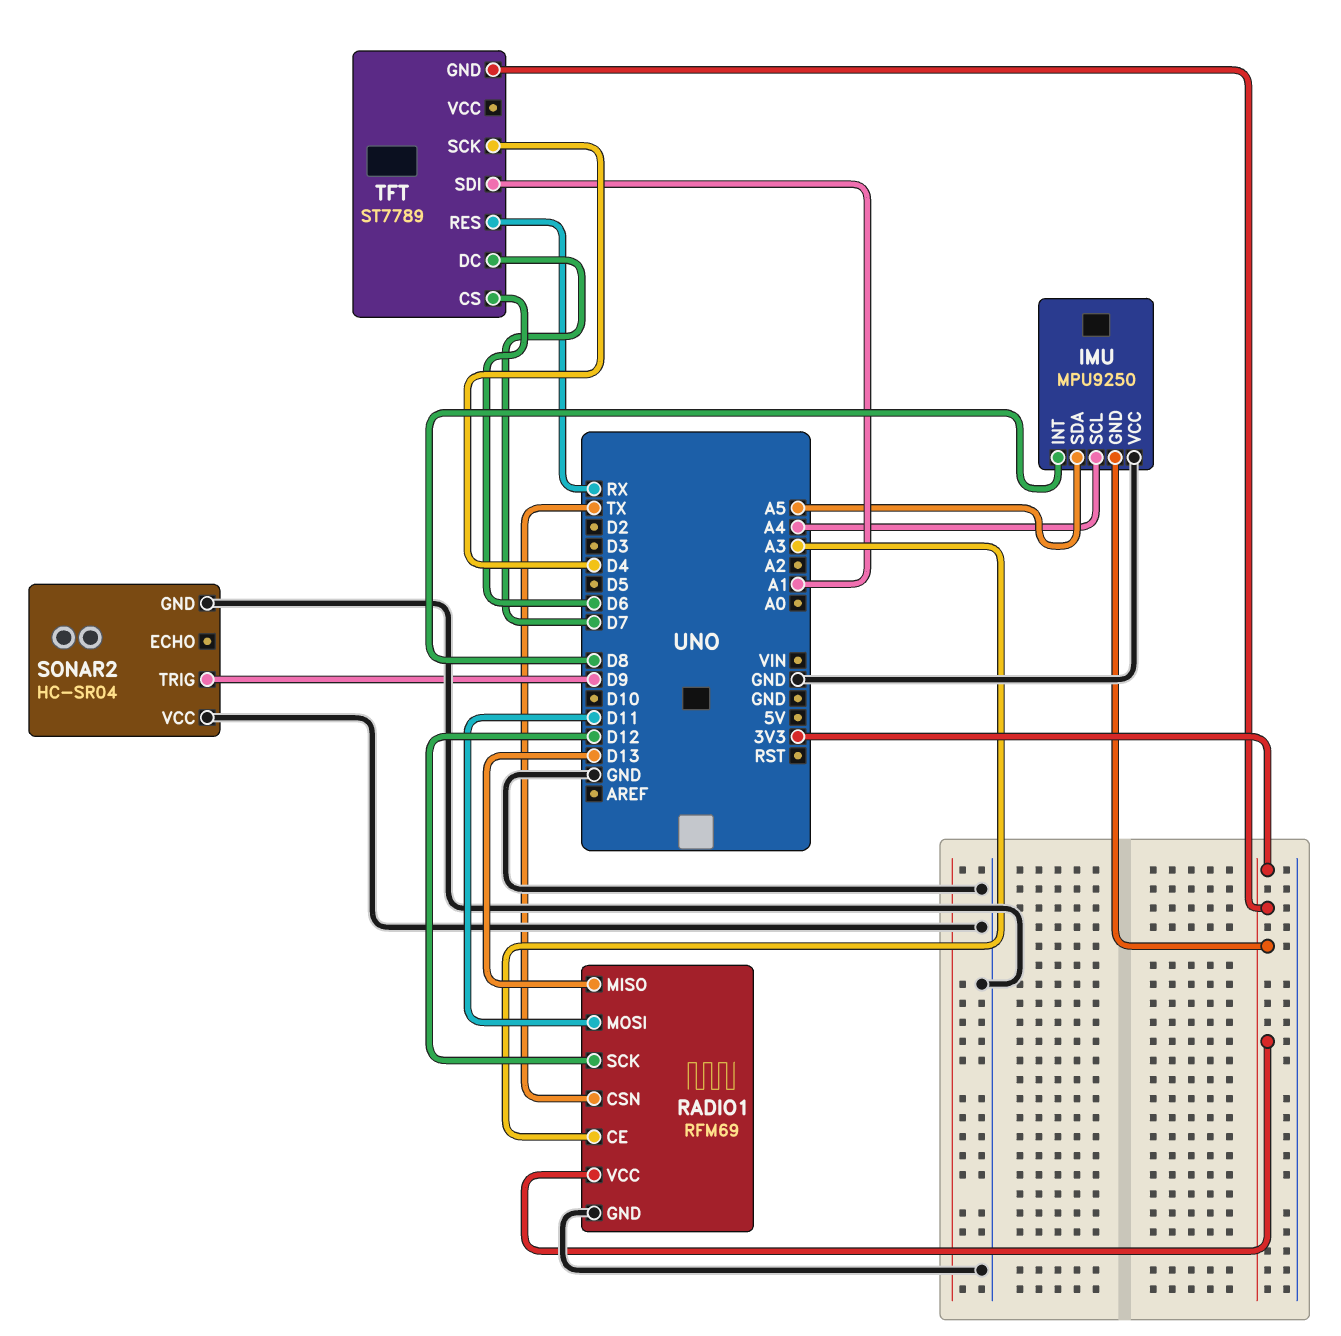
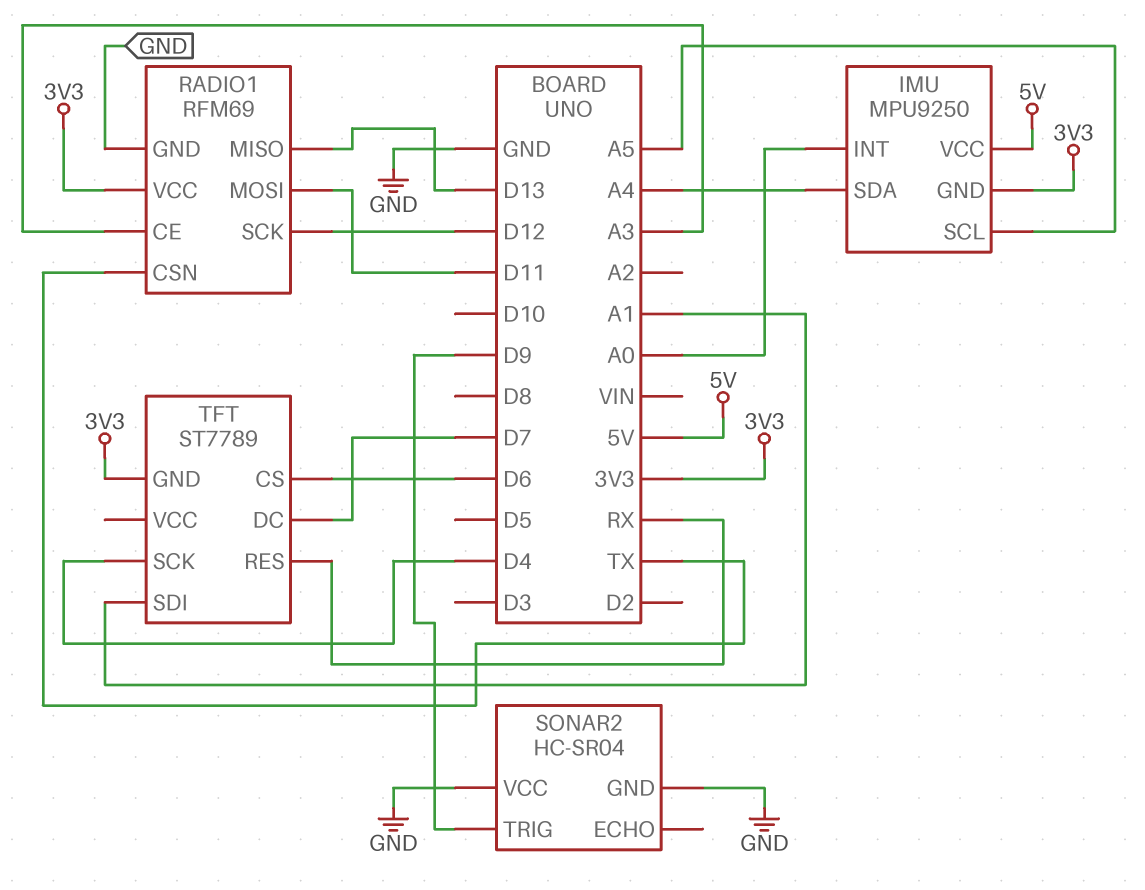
IMU pin INT: D8 -> A0
IMU pin SCL: A4 -> A5
IMU pin SDA: A5 -> A4
IMU pin VCC: GND -> 5V

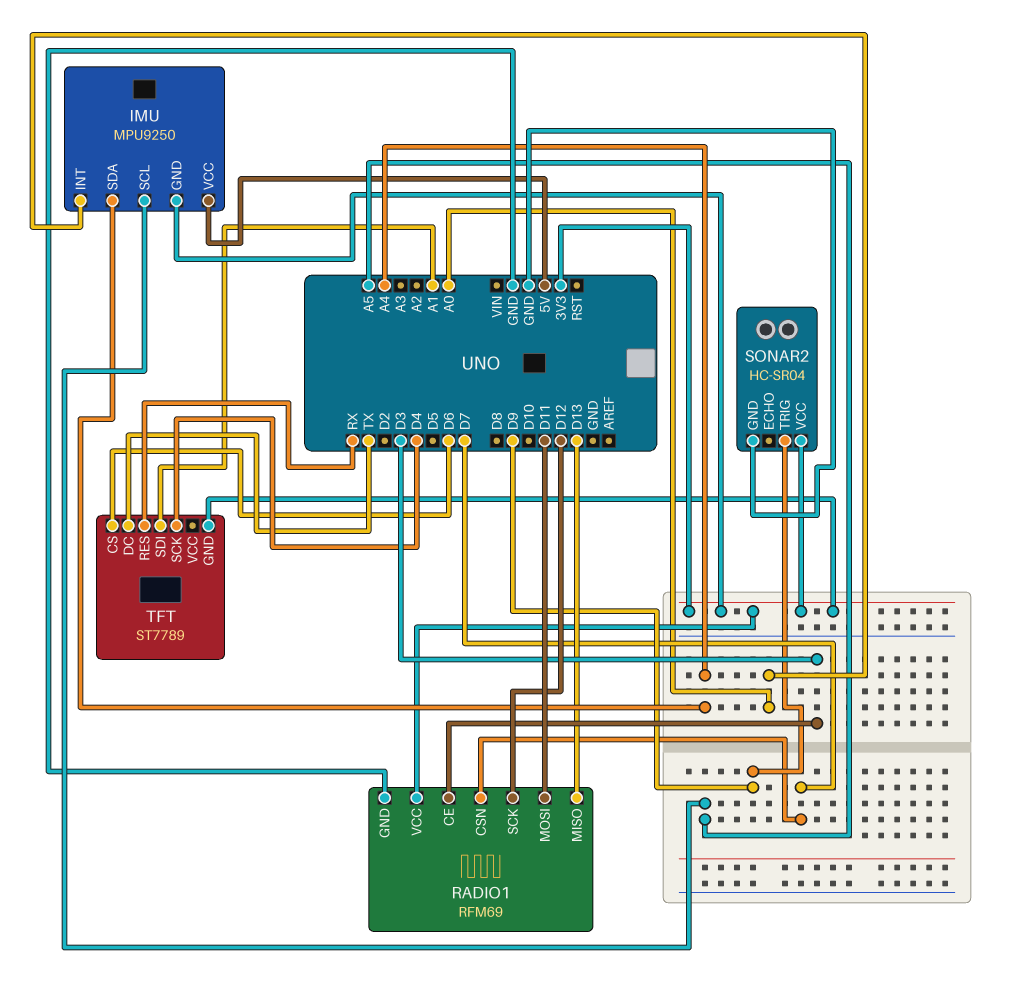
RADIO1 pin CE: A3 -> D3
RADIO1 pin CSN: TX -> D7
SONAR2 pin VCC: GND -> 3V3
TFT pin DC: D7 -> TX

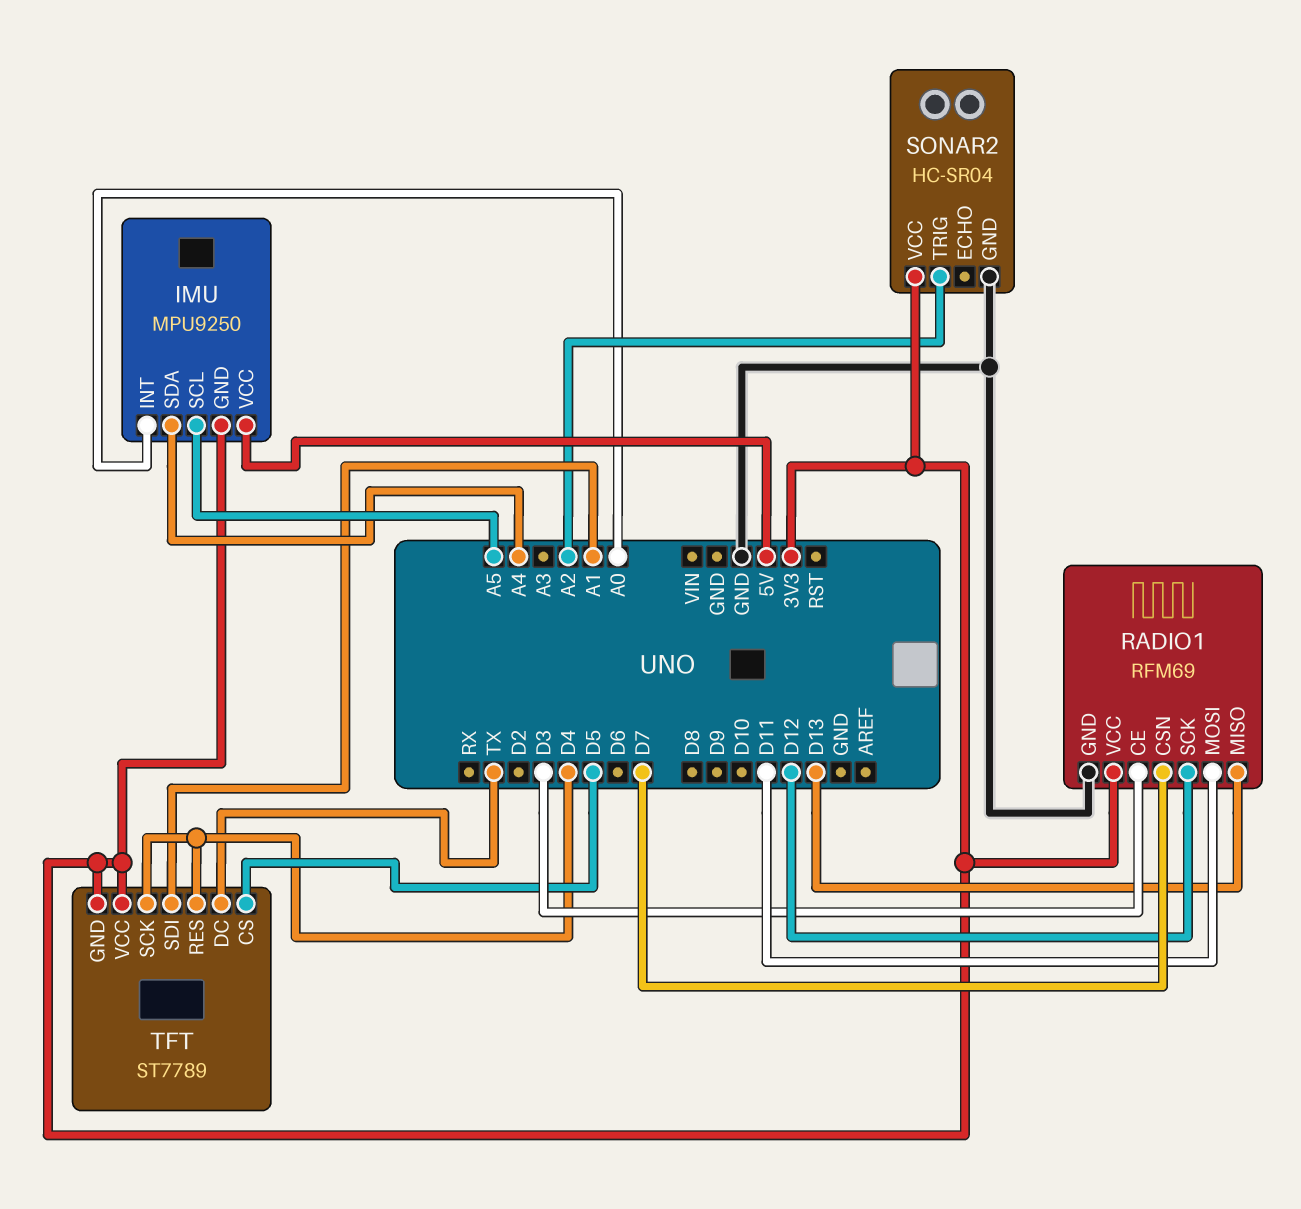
SONAR2 pin TRIG: D9 -> A2
TFT pin CS: D6 -> D5
TFT pin RES: RX -> D4
TFT pin VCC: none -> 3V3

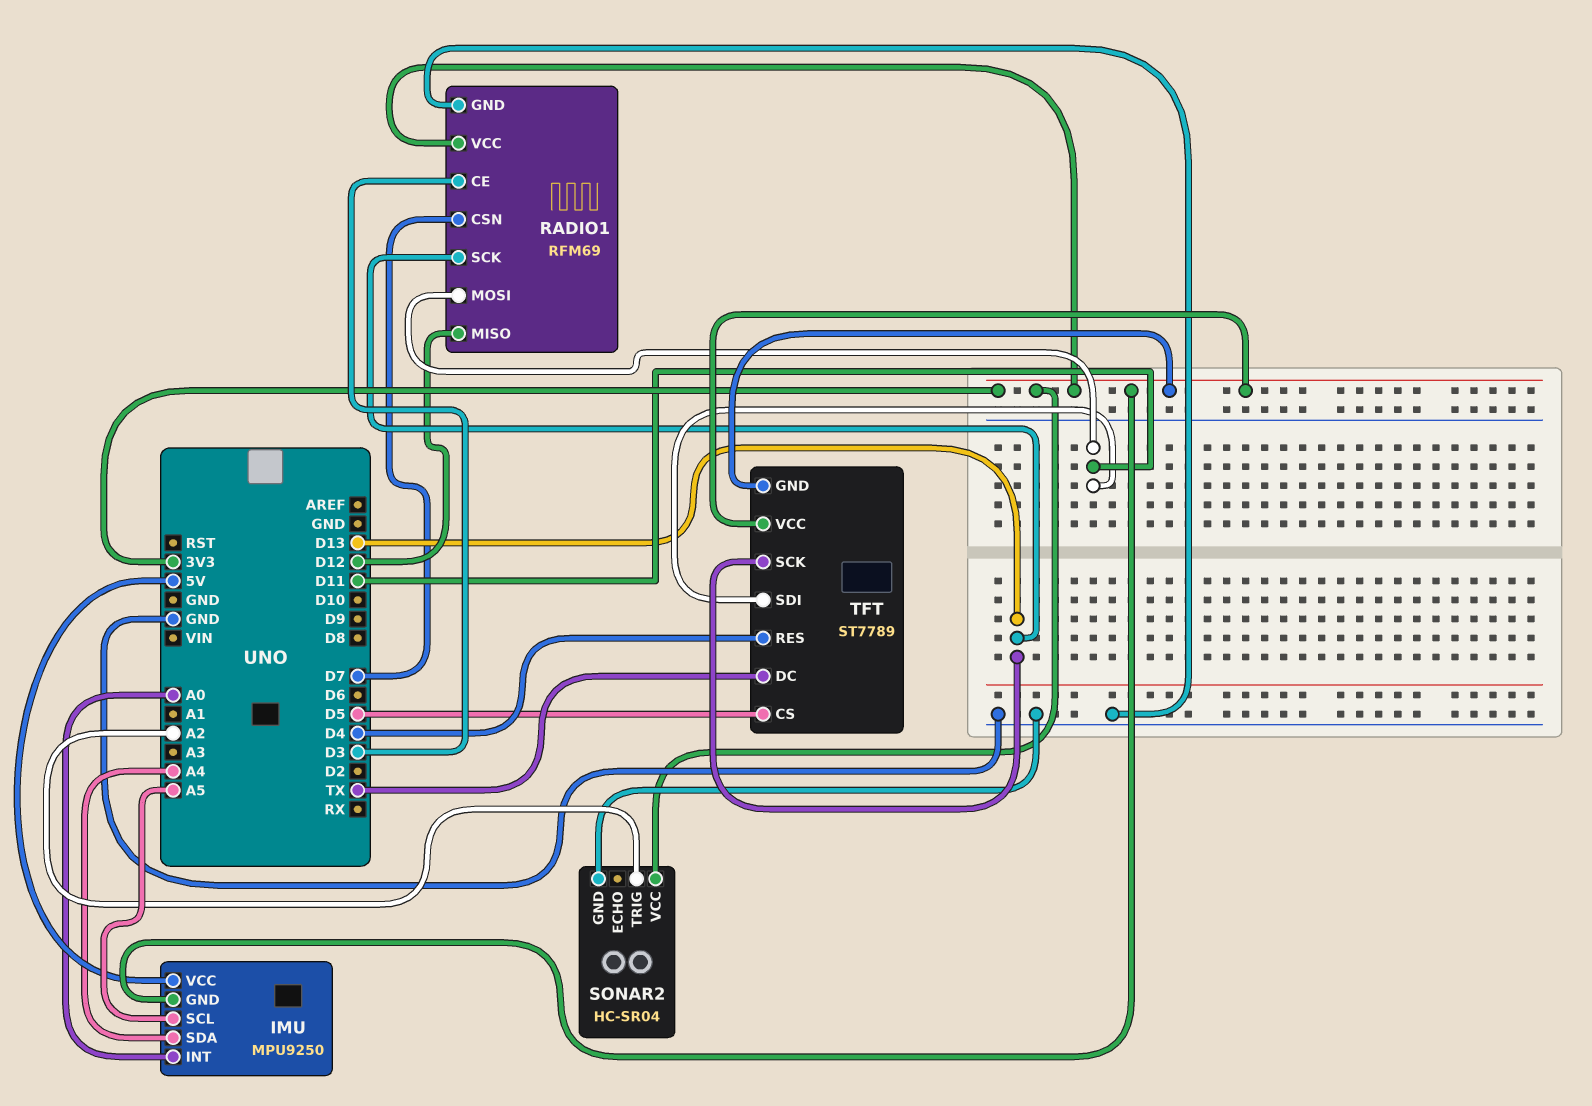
RADIO1 pin MISO: D13 -> D12
RADIO1 pin SCK: D12 -> D13
TFT pin SCK: D4 -> D13
TFT pin SDI: A1 -> D11

